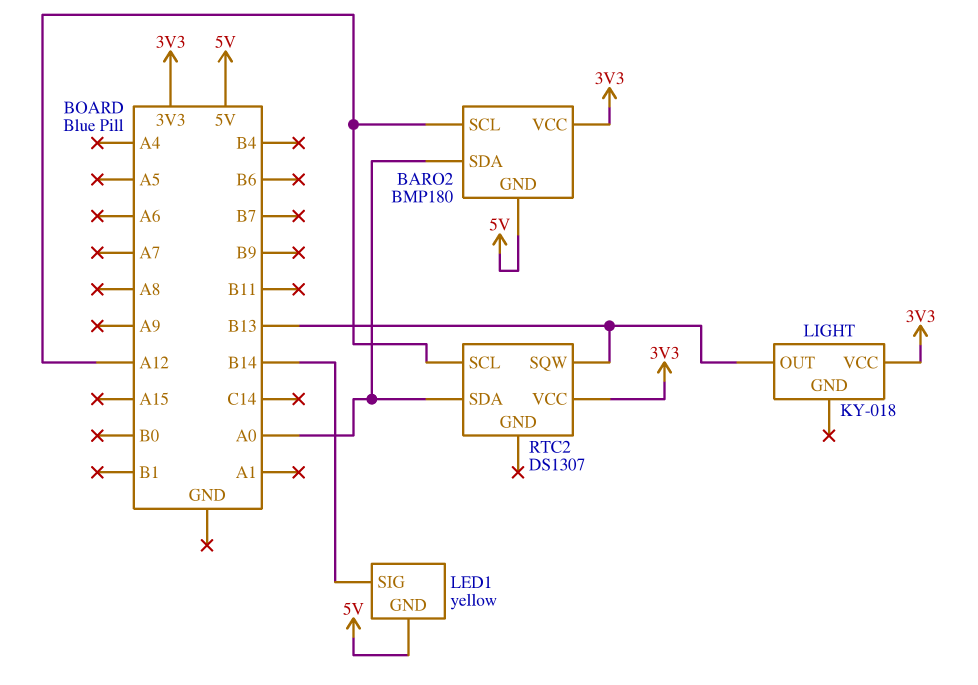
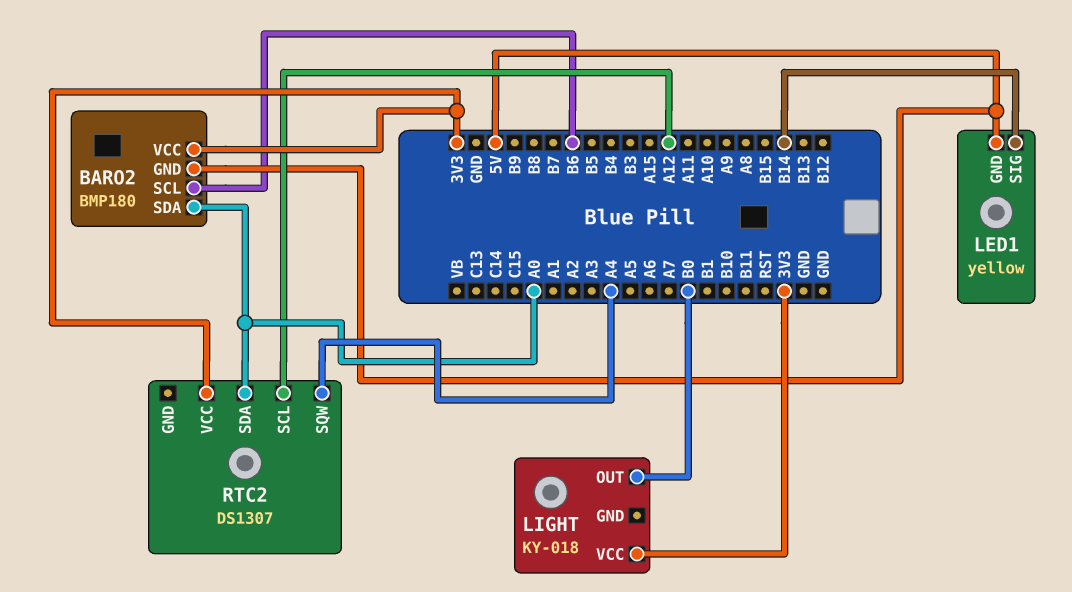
BARO2 pin SCL: A12 -> B6
LIGHT pin OUT: B13 -> B0
RTC2 pin SQW: B13 -> A4

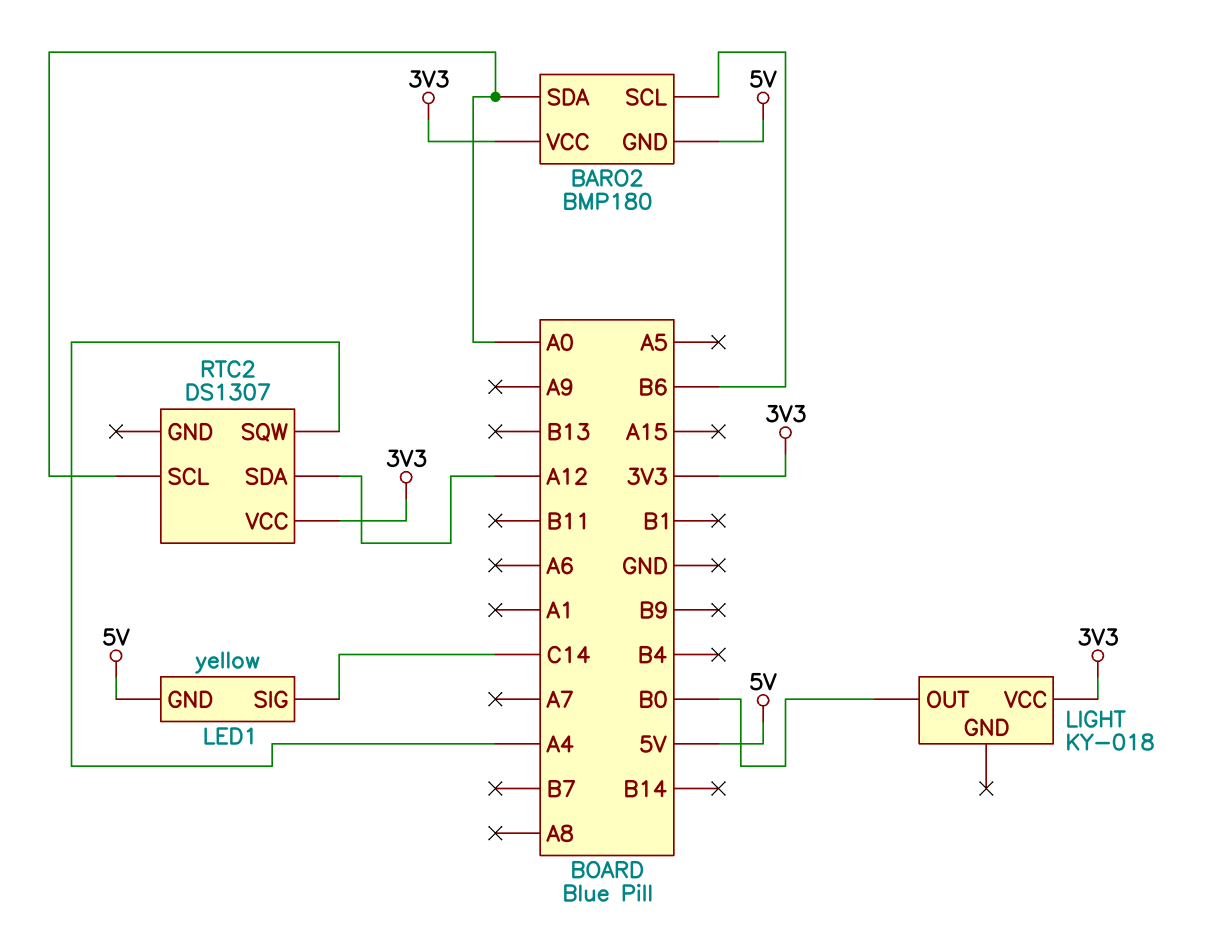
LED1 pin SIG: B14 -> C14
RTC2 pin SCL: A12 -> A0
RTC2 pin SDA: A0 -> A12

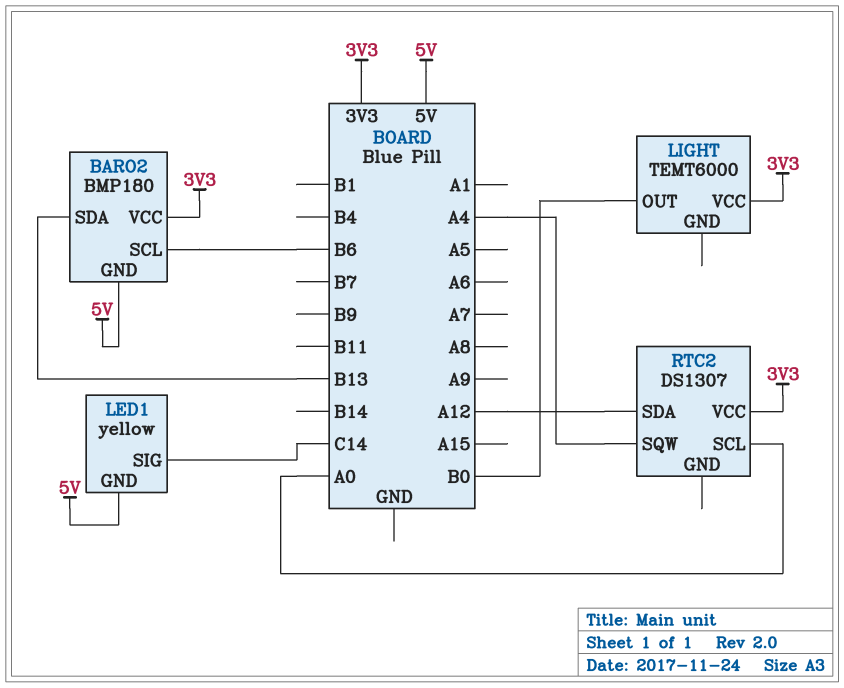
BARO2 pin SDA: A0 -> B13
LIGHT: KY-018 -> TEMT6000

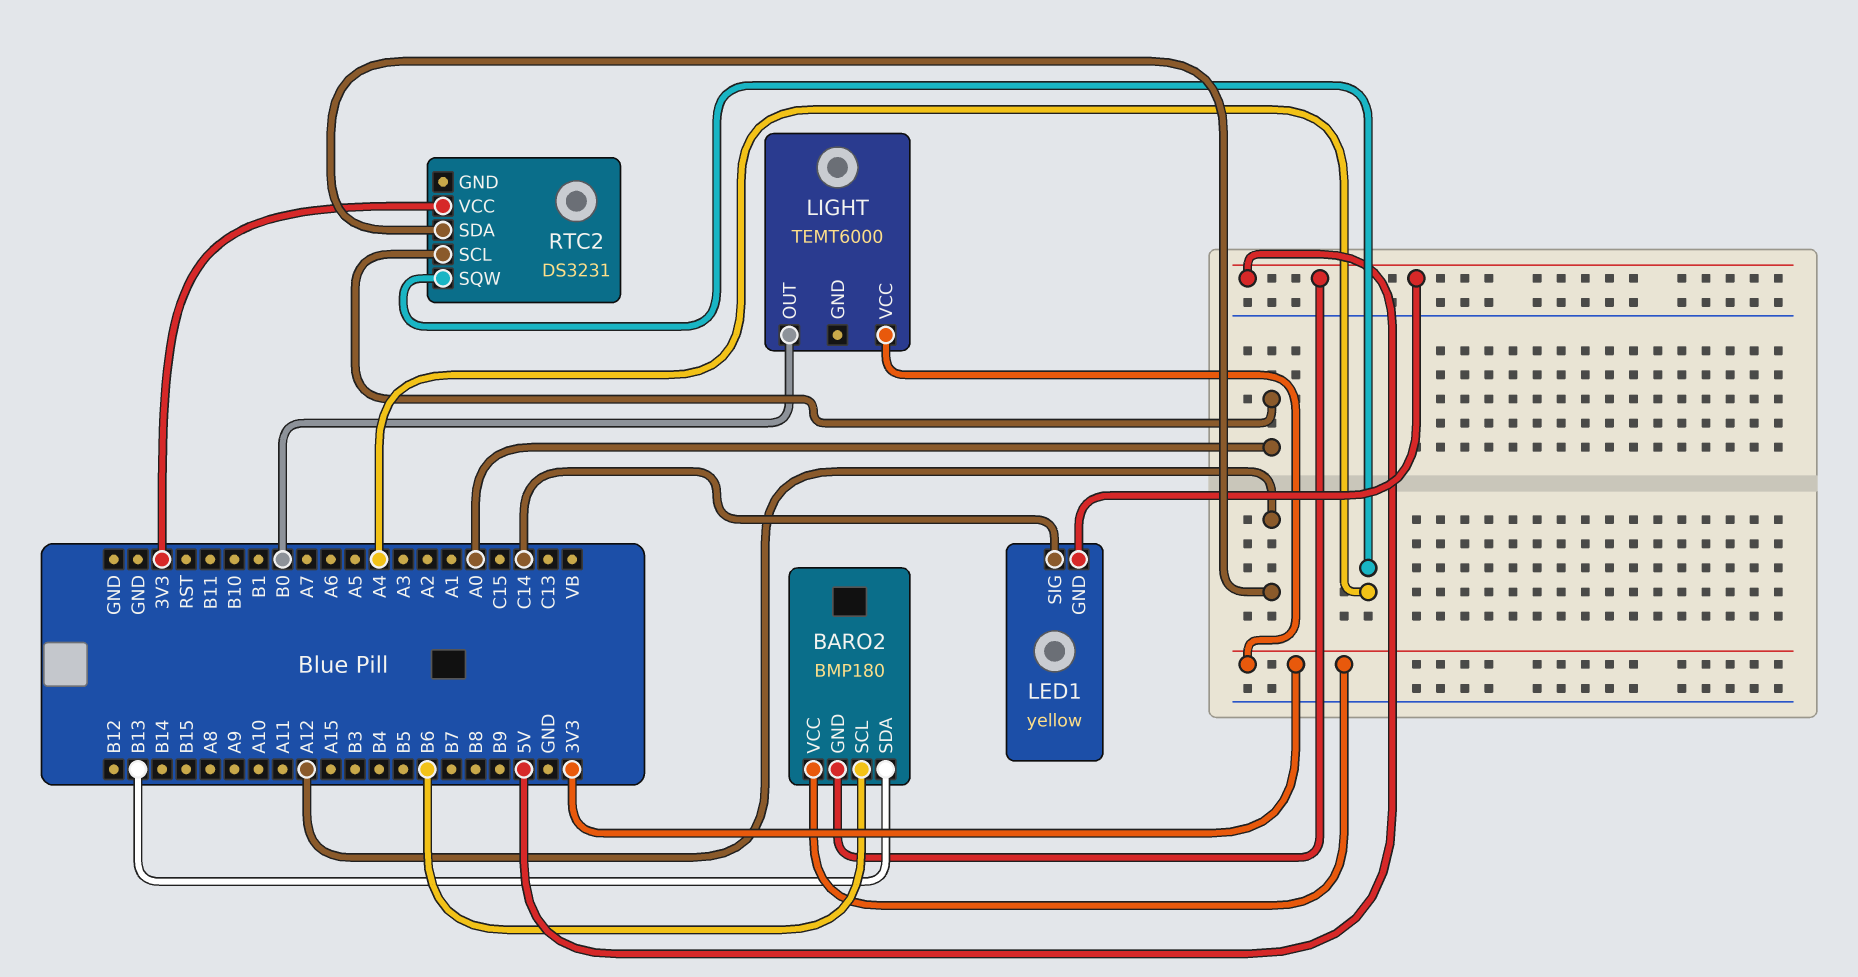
RTC2: DS1307 -> DS3231

